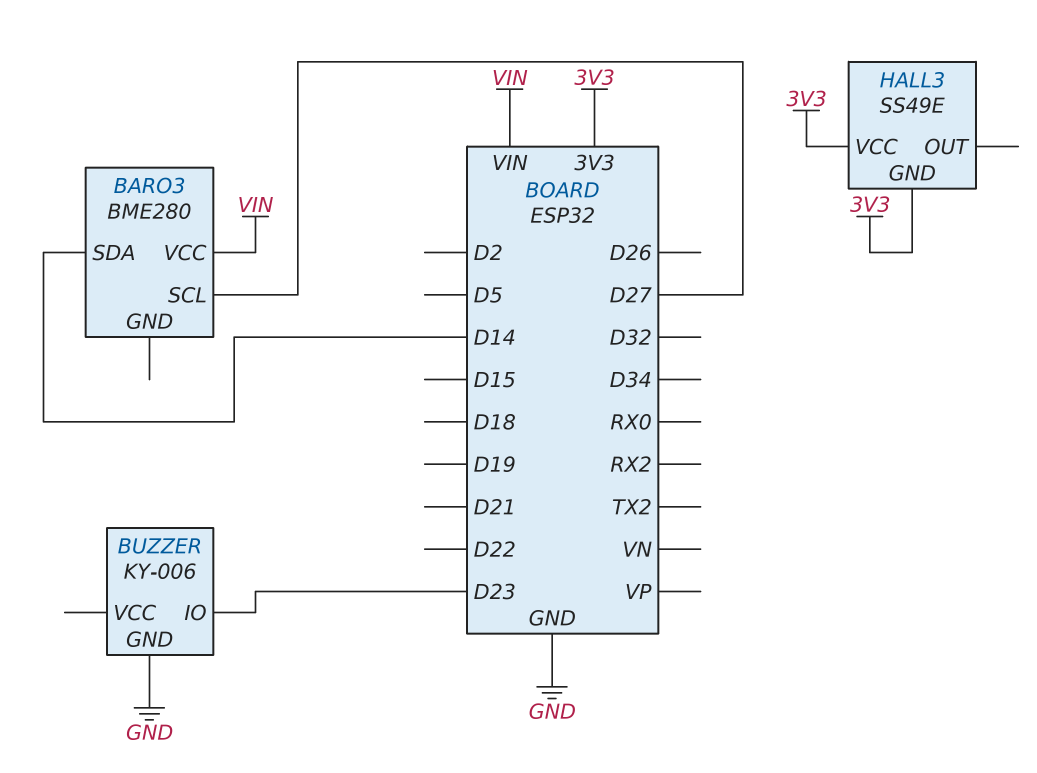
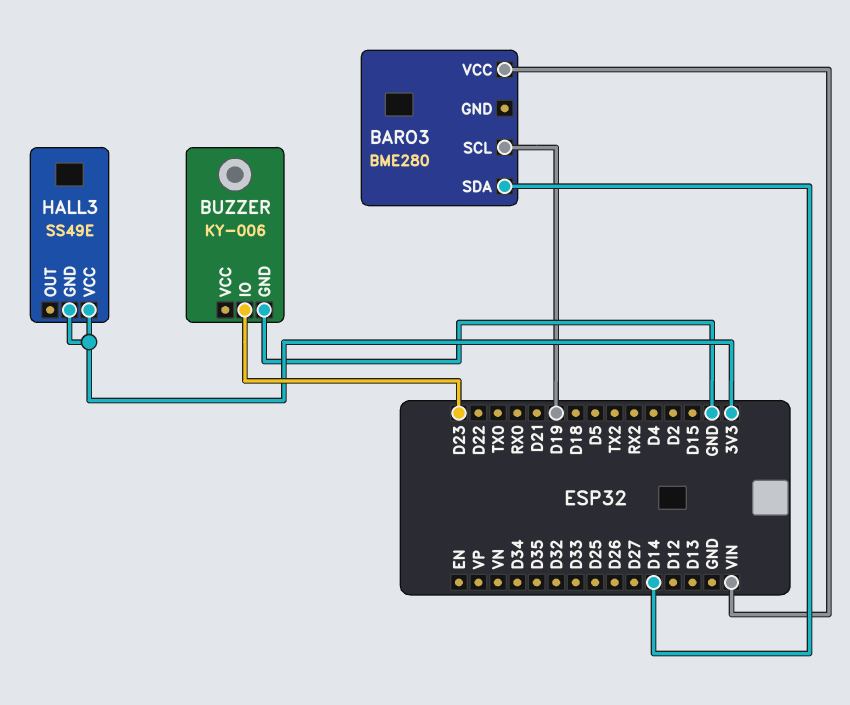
BARO3 pin SCL: D27 -> D19

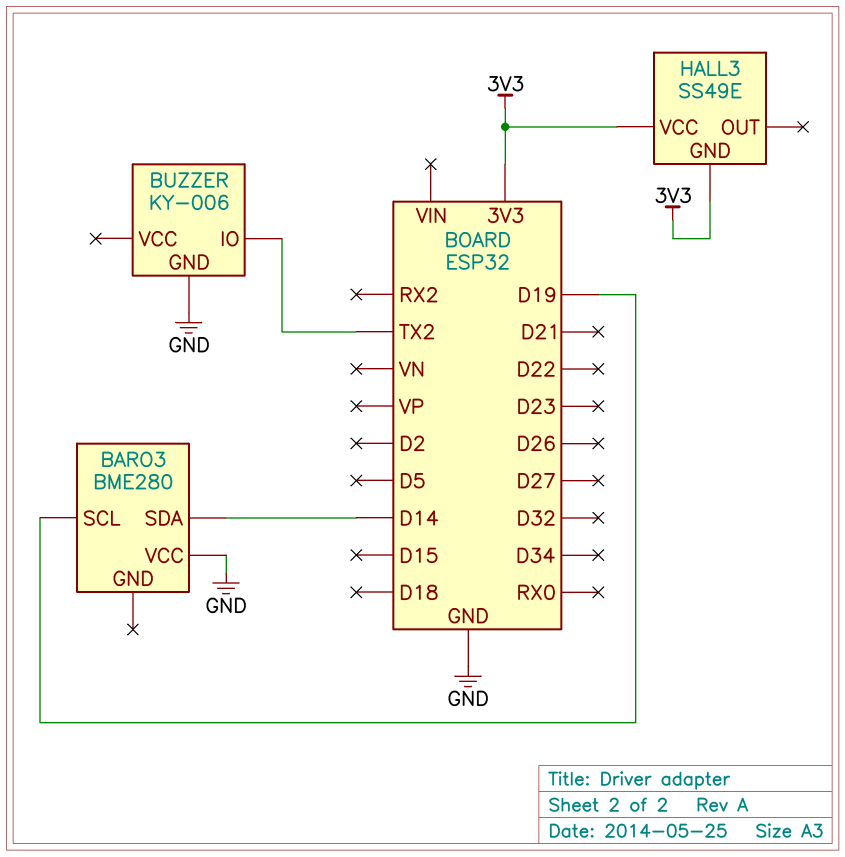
BARO3 pin VCC: VIN -> GND
BUZZER pin IO: D23 -> TX2

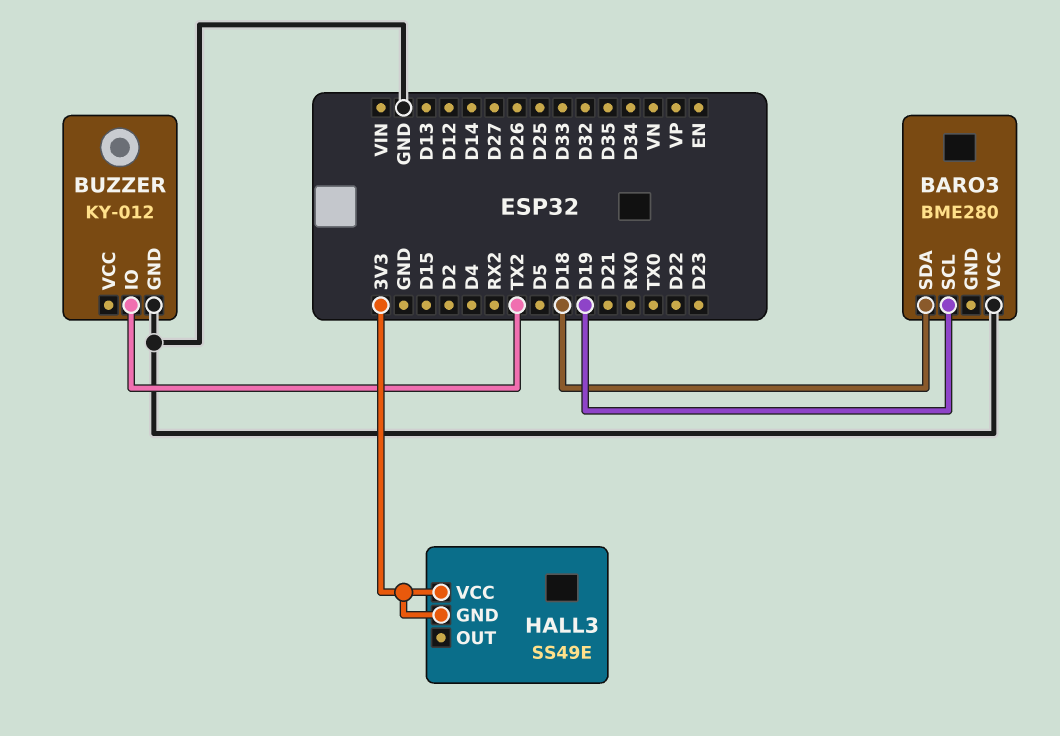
BARO3 pin SDA: D14 -> D18
BUZZER: KY-006 -> KY-012

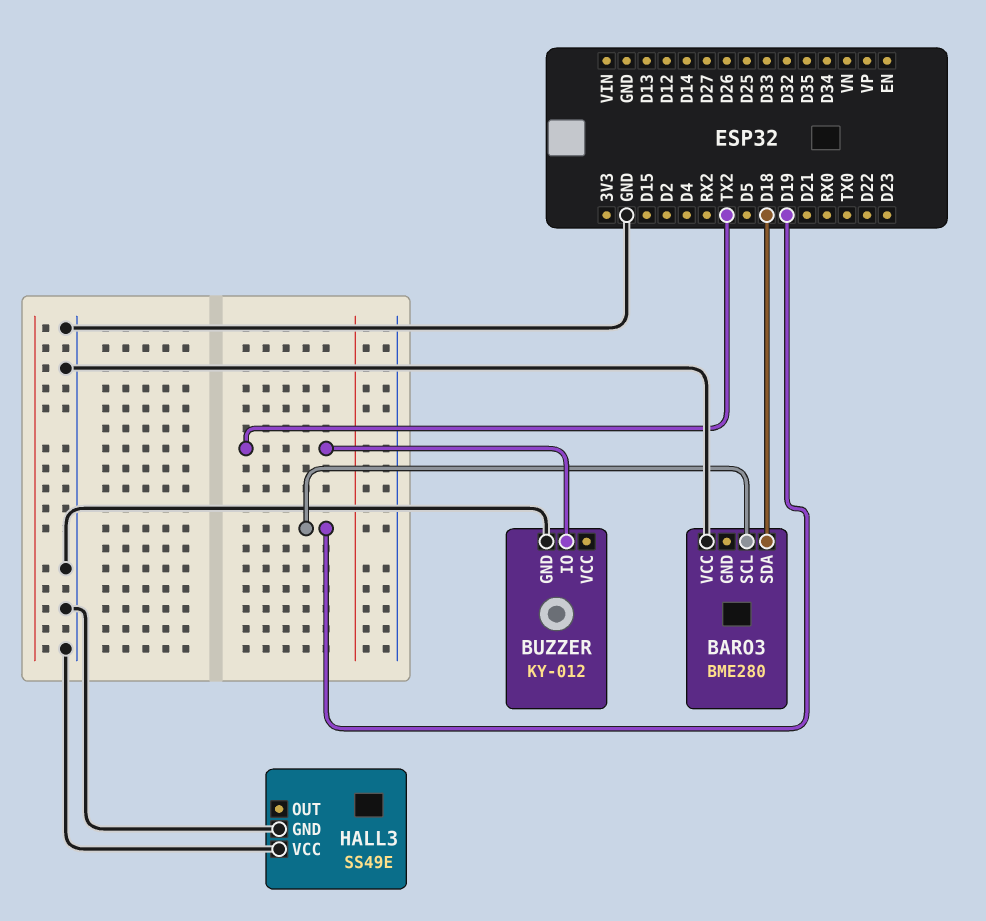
HALL3 pin GND: 3V3 -> GND
HALL3 pin VCC: 3V3 -> GND

